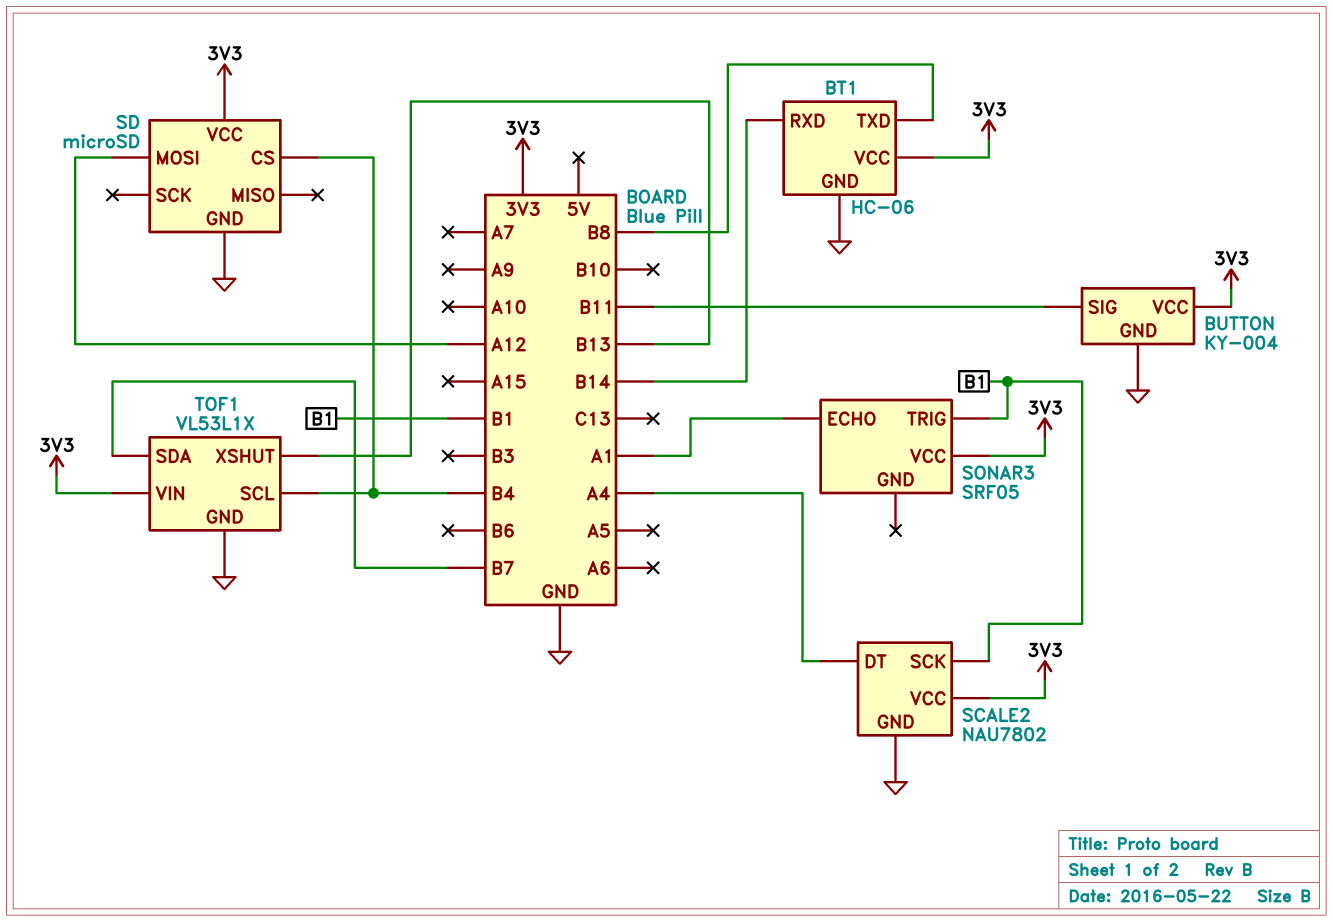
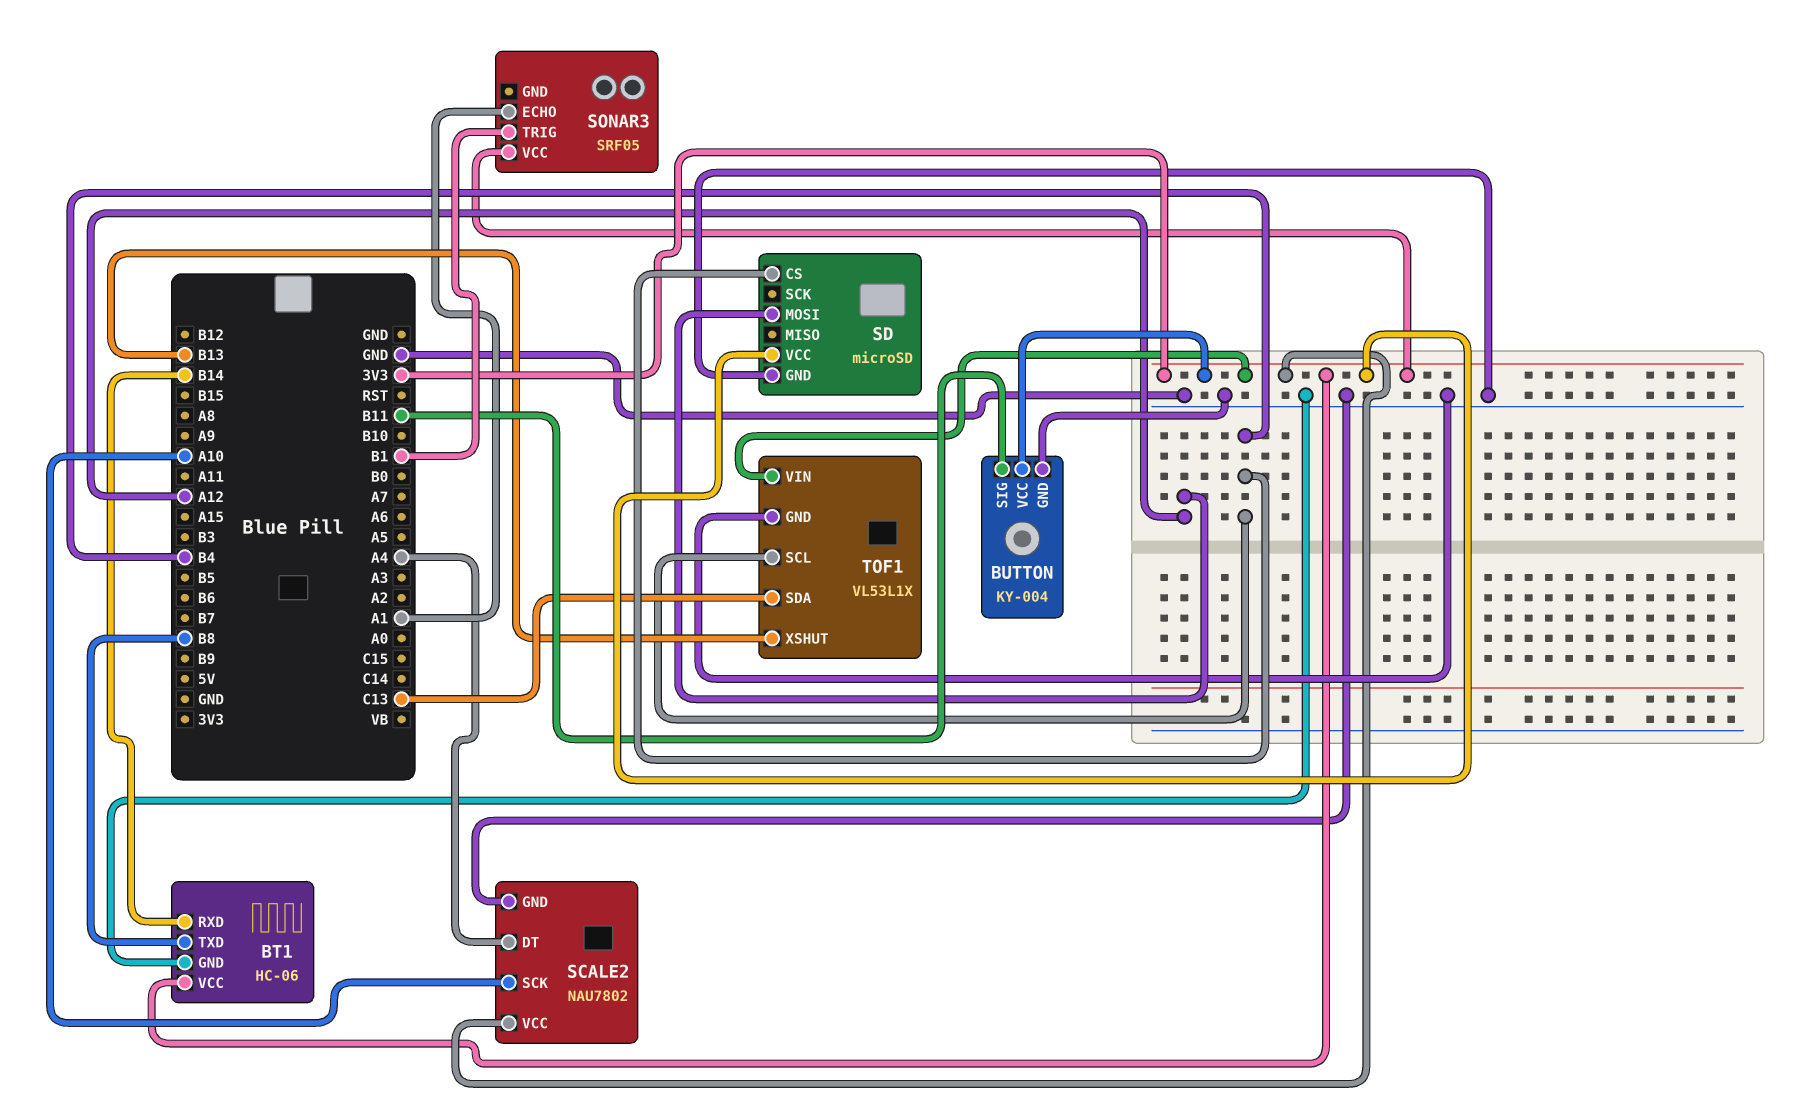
SCALE2 pin SCK: B1 -> A10
TOF1 pin SDA: B7 -> C13

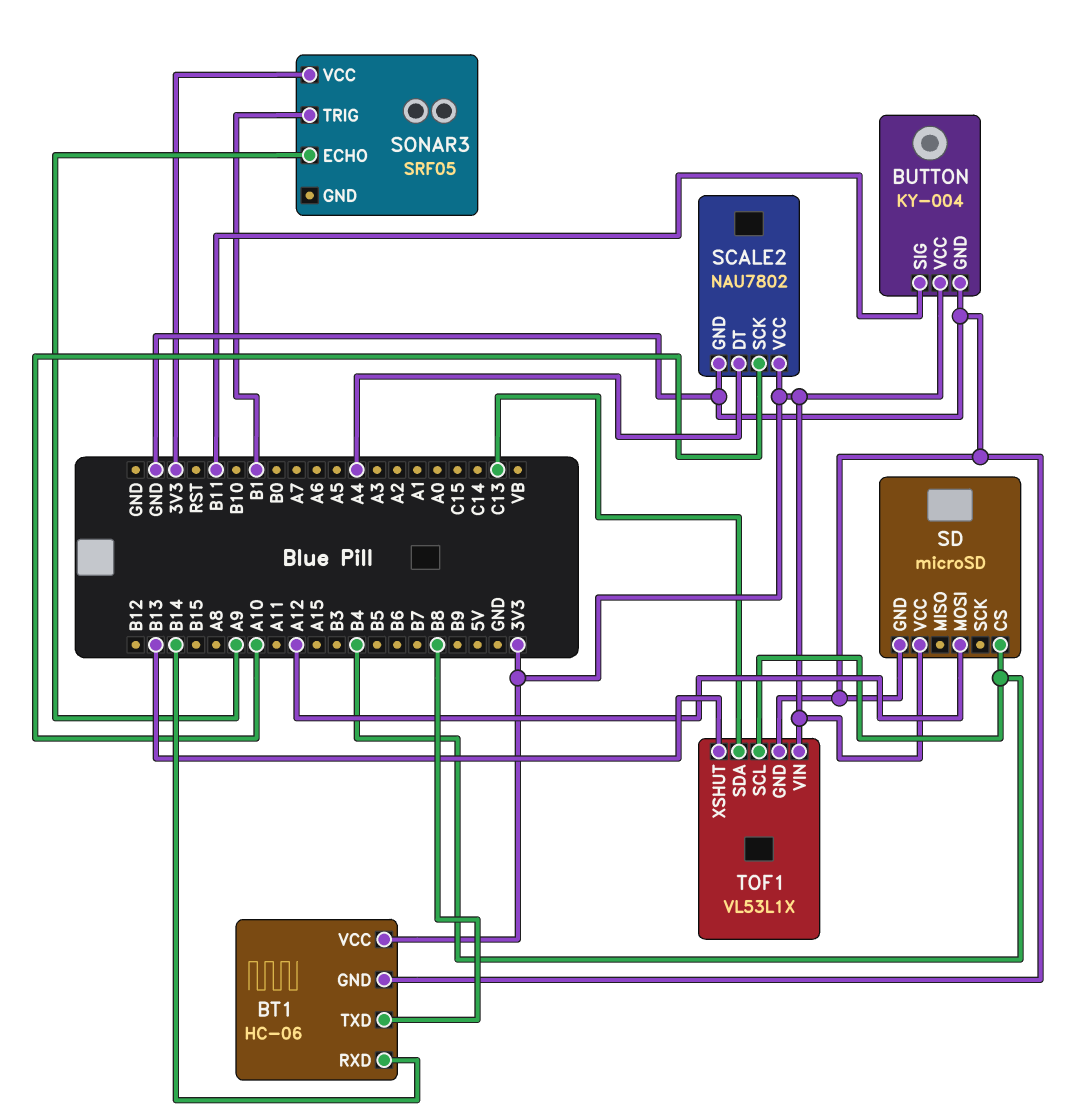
SONAR3 pin ECHO: A1 -> A9

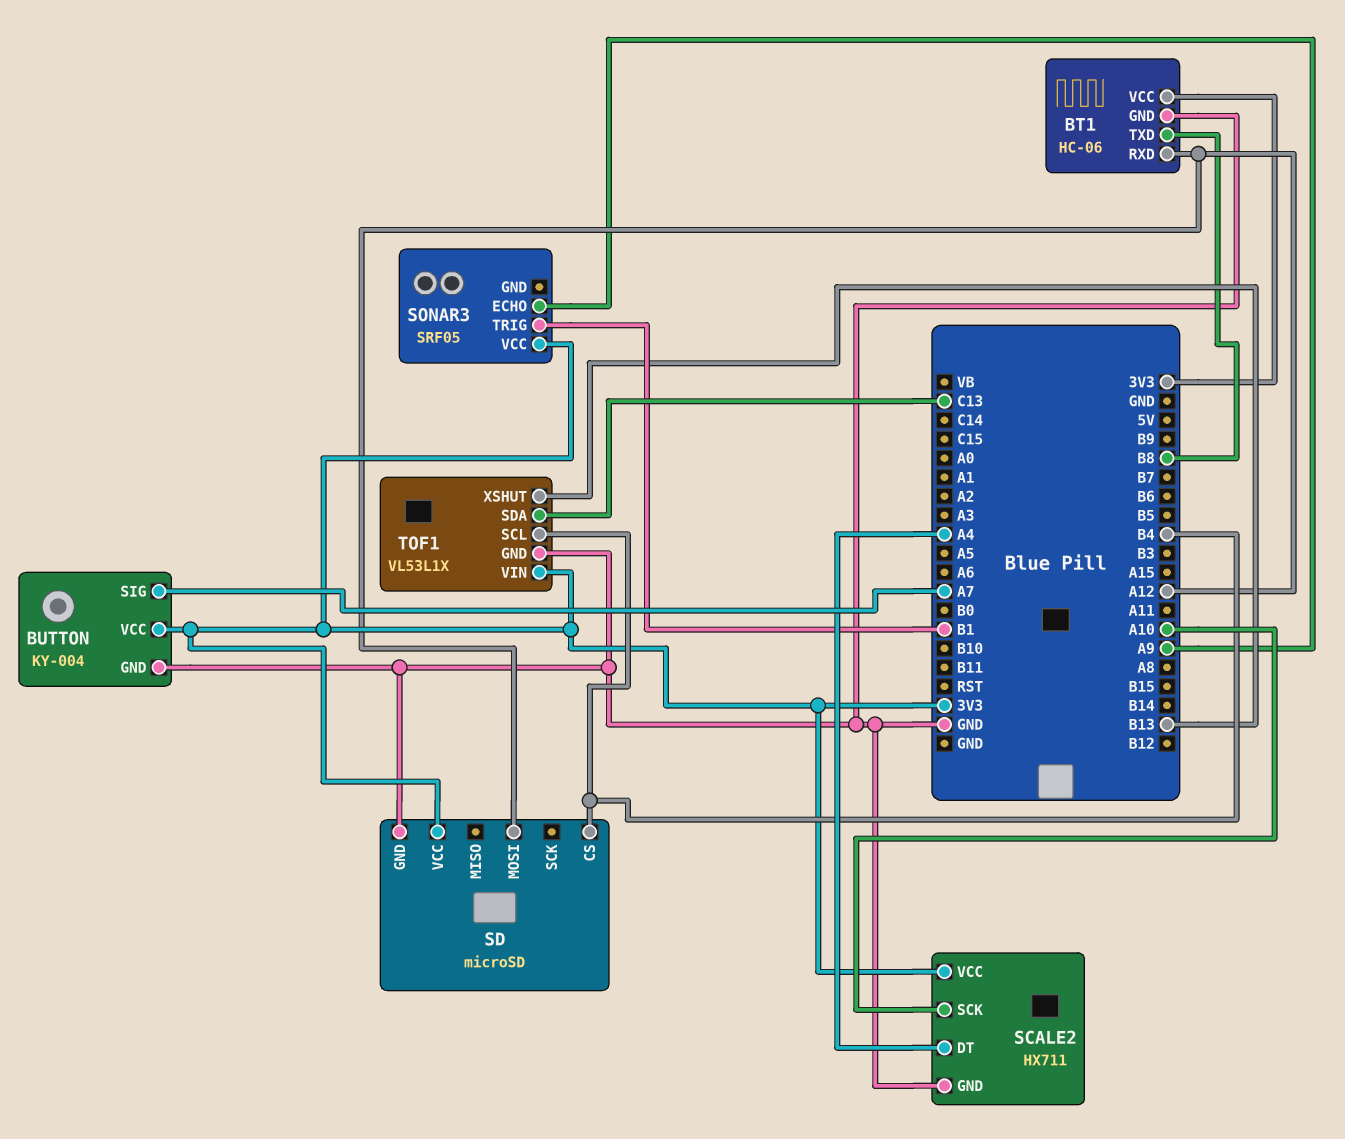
BT1 pin RXD: B14 -> A12
BUTTON pin SIG: B11 -> A7
SCALE2: NAU7802 -> HX711

